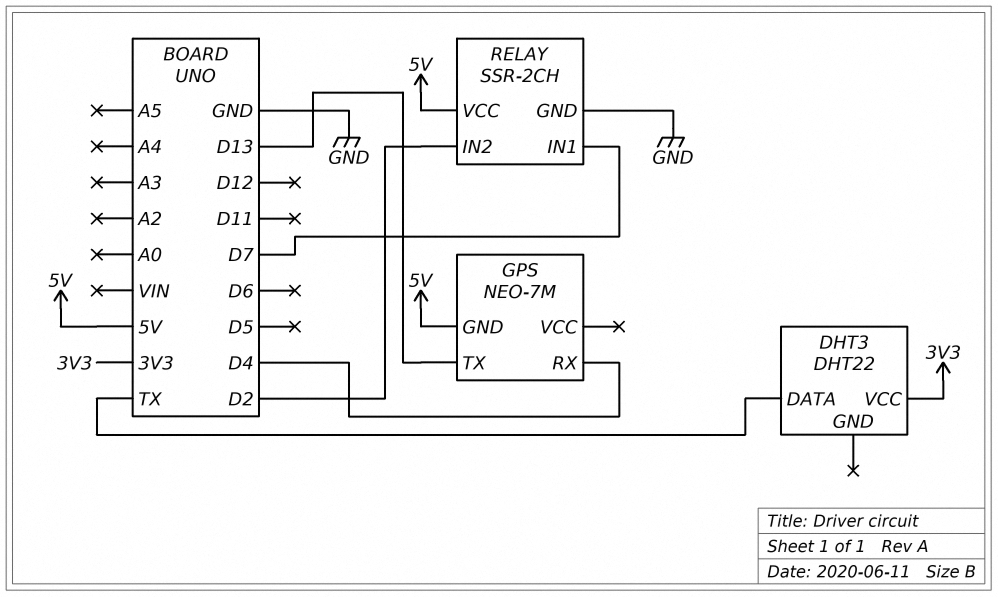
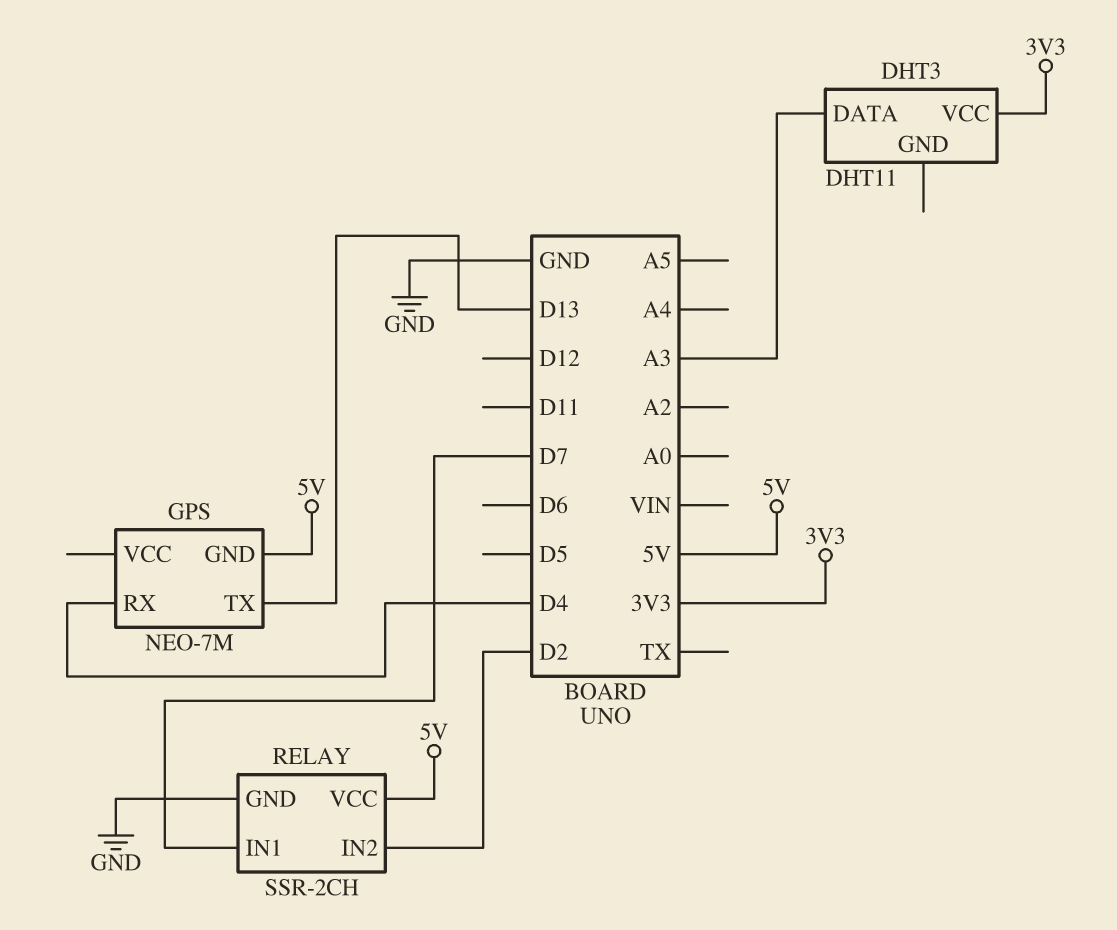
DHT3: DHT22 -> DHT11
DHT3 pin DATA: TX -> A3

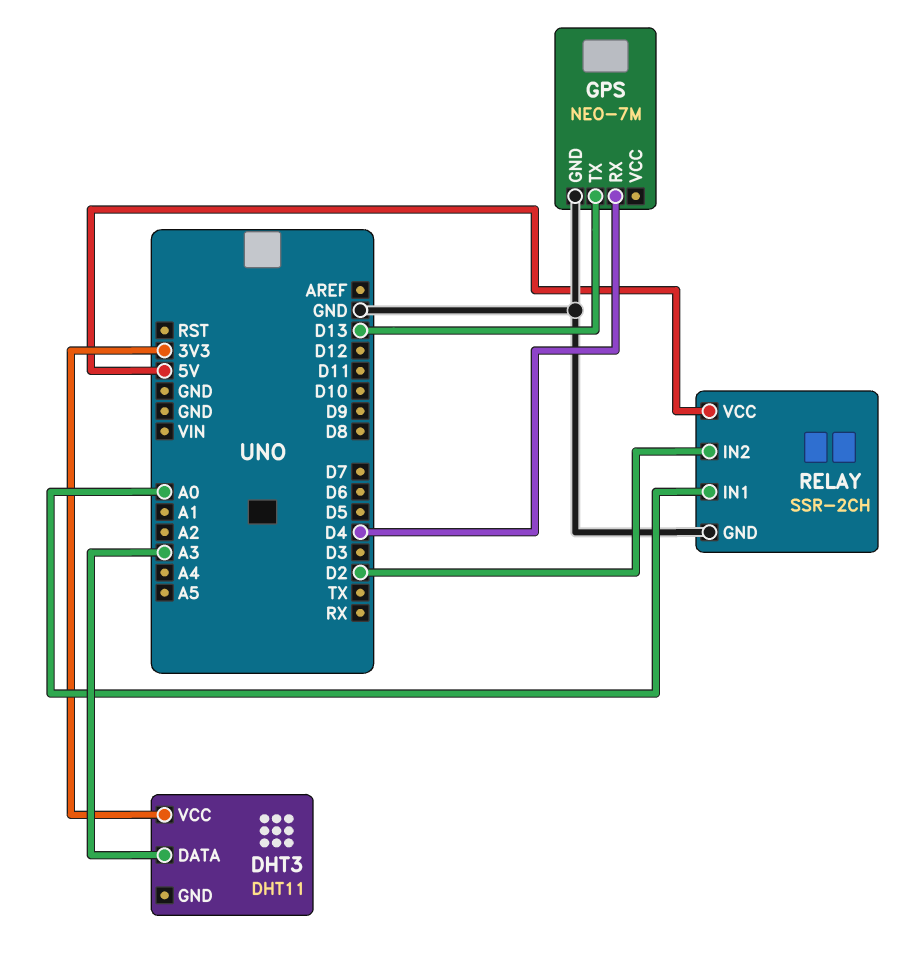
GPS pin GND: 5V -> GND
RELAY pin IN1: D7 -> A0

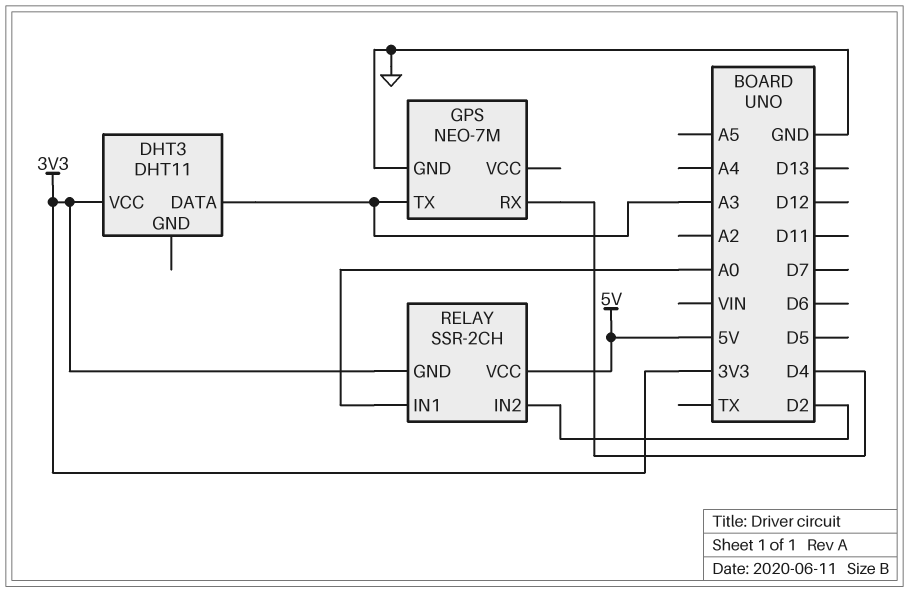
GPS pin TX: D13 -> A3
RELAY pin GND: GND -> 3V3

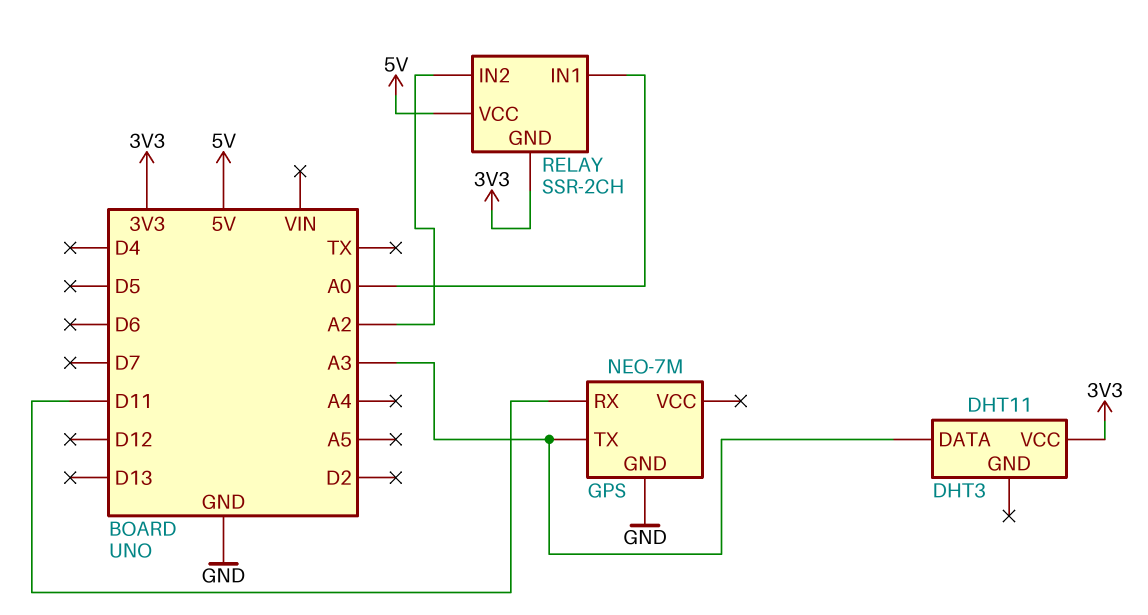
GPS pin RX: D4 -> D11
RELAY pin IN2: D2 -> A2

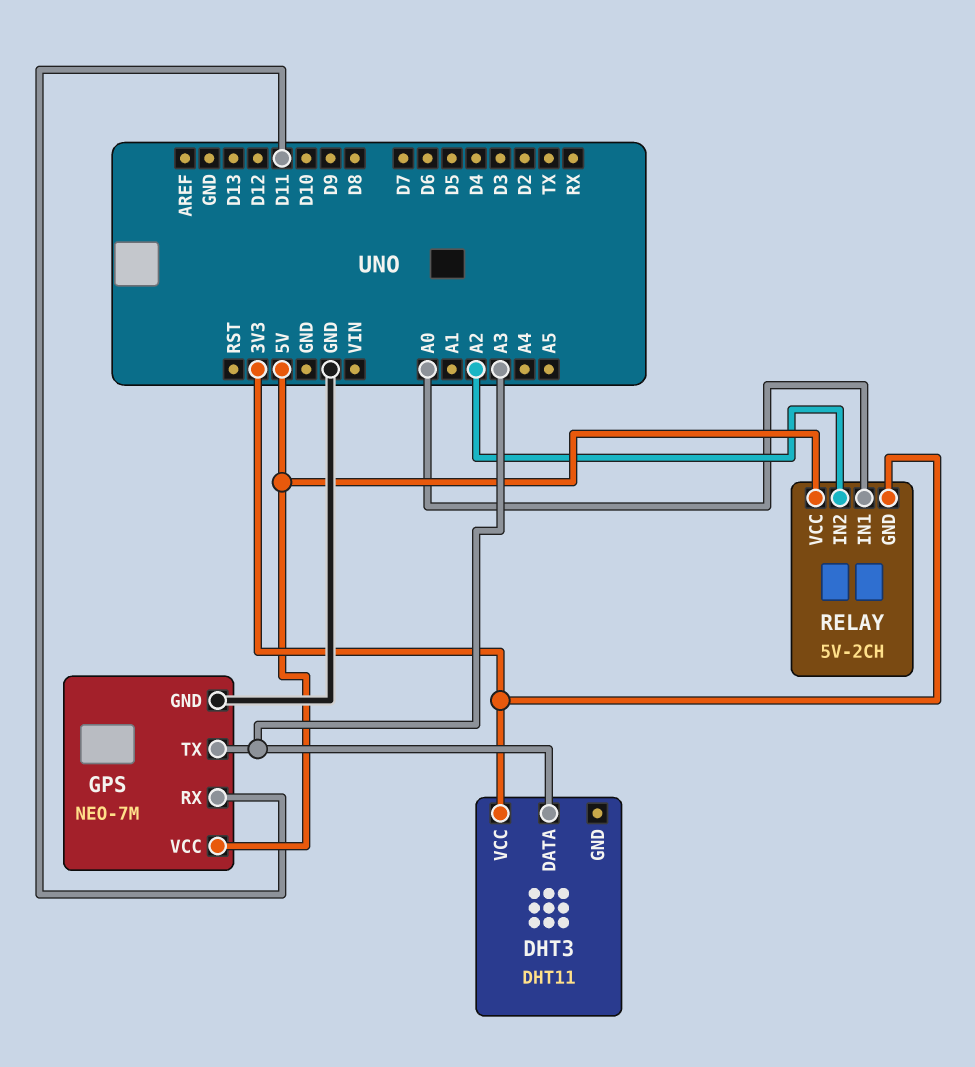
GPS pin VCC: none -> 5V
RELAY: SSR-2CH -> 5V-2CH

